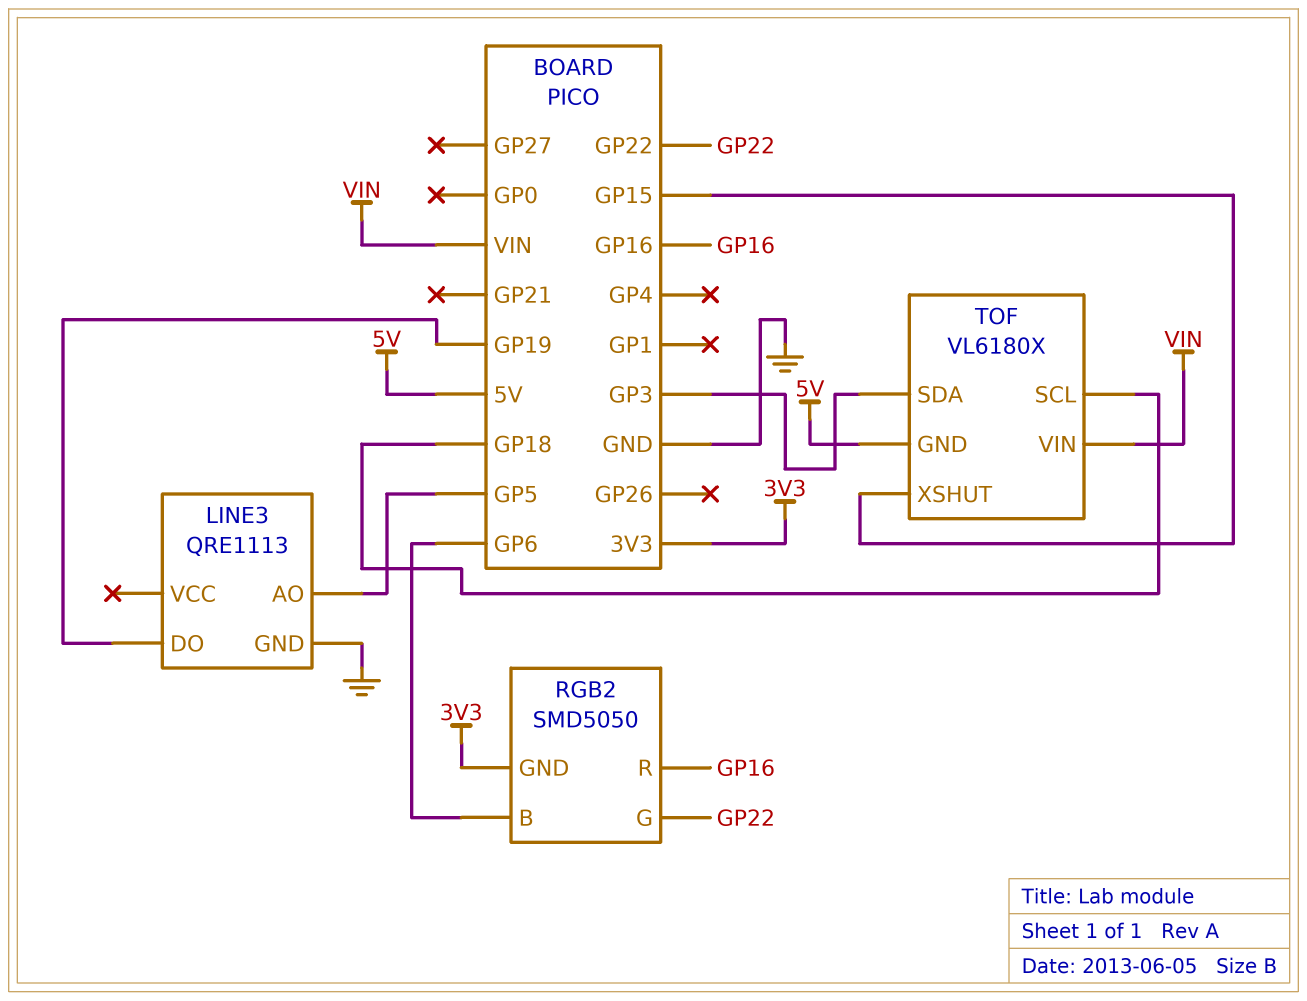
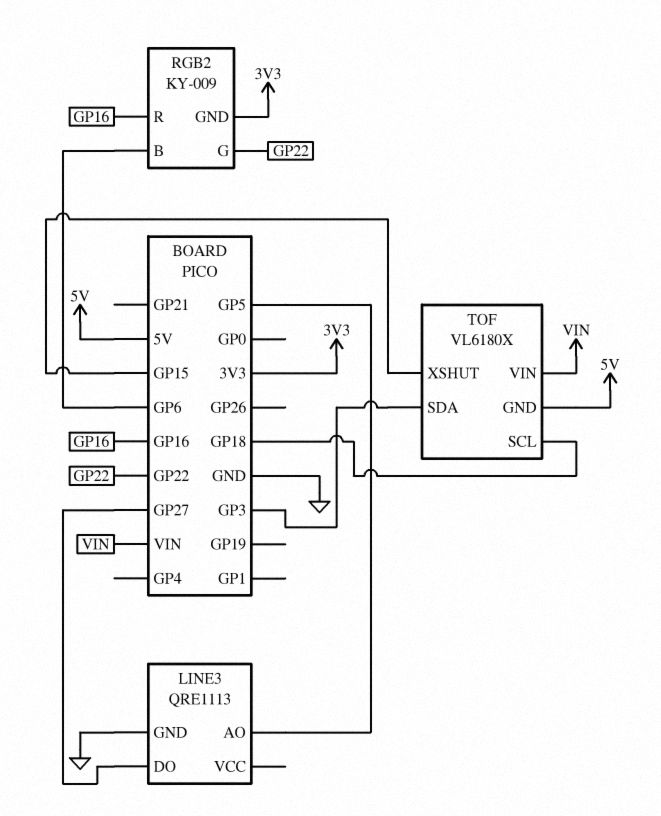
LINE3 pin DO: GP19 -> GP27
RGB2: SMD5050 -> KY-009

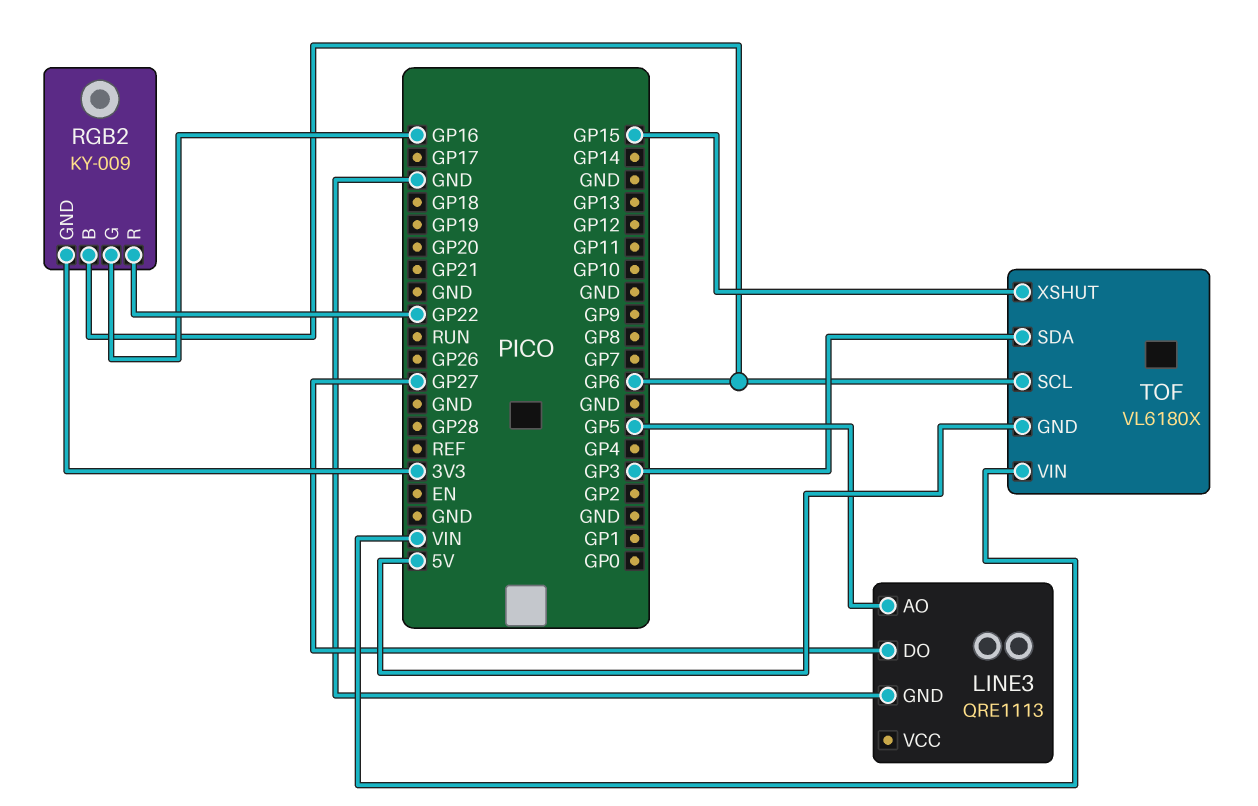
RGB2 pin G: GP22 -> GP16
RGB2 pin R: GP16 -> GP22
TOF pin SCL: GP18 -> GP6

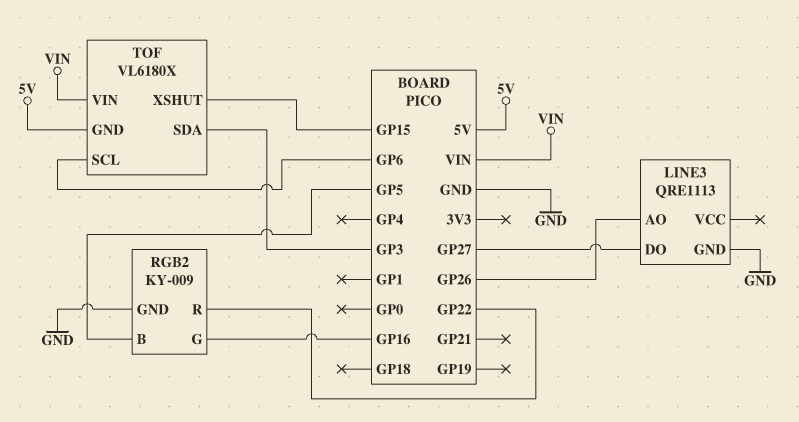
LINE3 pin AO: GP5 -> GP26
RGB2 pin B: GP6 -> GP5
RGB2 pin GND: 3V3 -> GND

